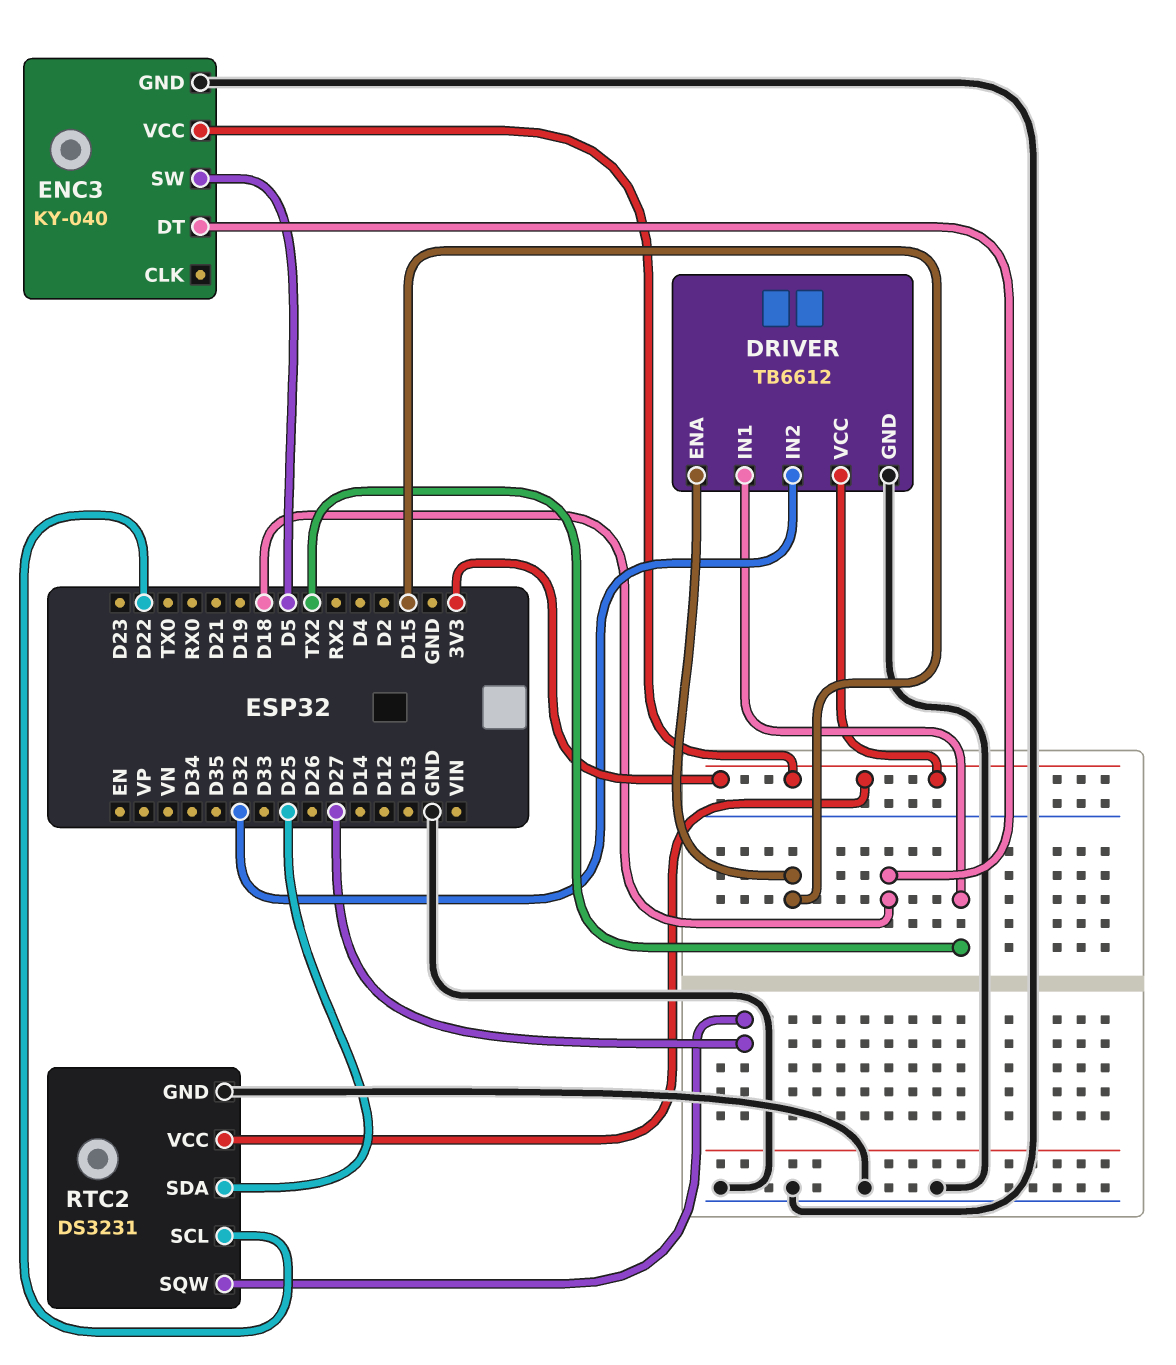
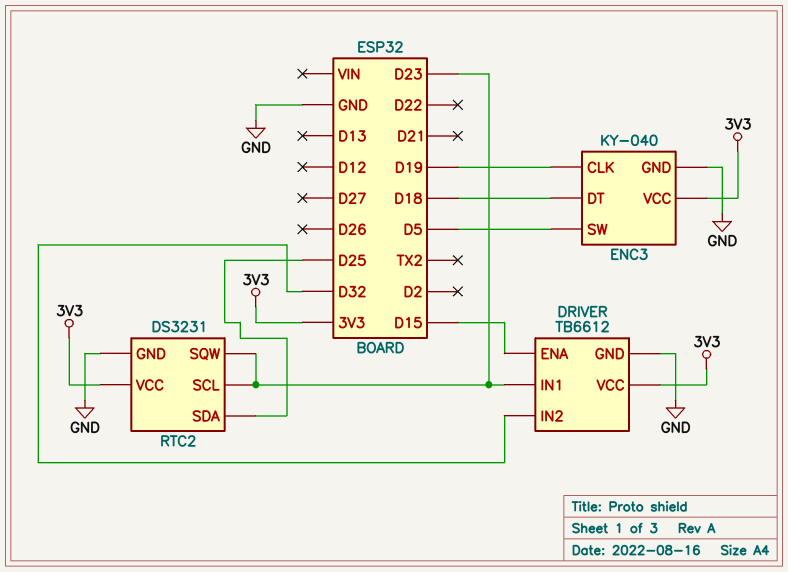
DRIVER pin IN1: TX2 -> D23
ENC3 pin CLK: none -> D19
RTC2 pin SCL: D22 -> D23
RTC2 pin SQW: D27 -> D23

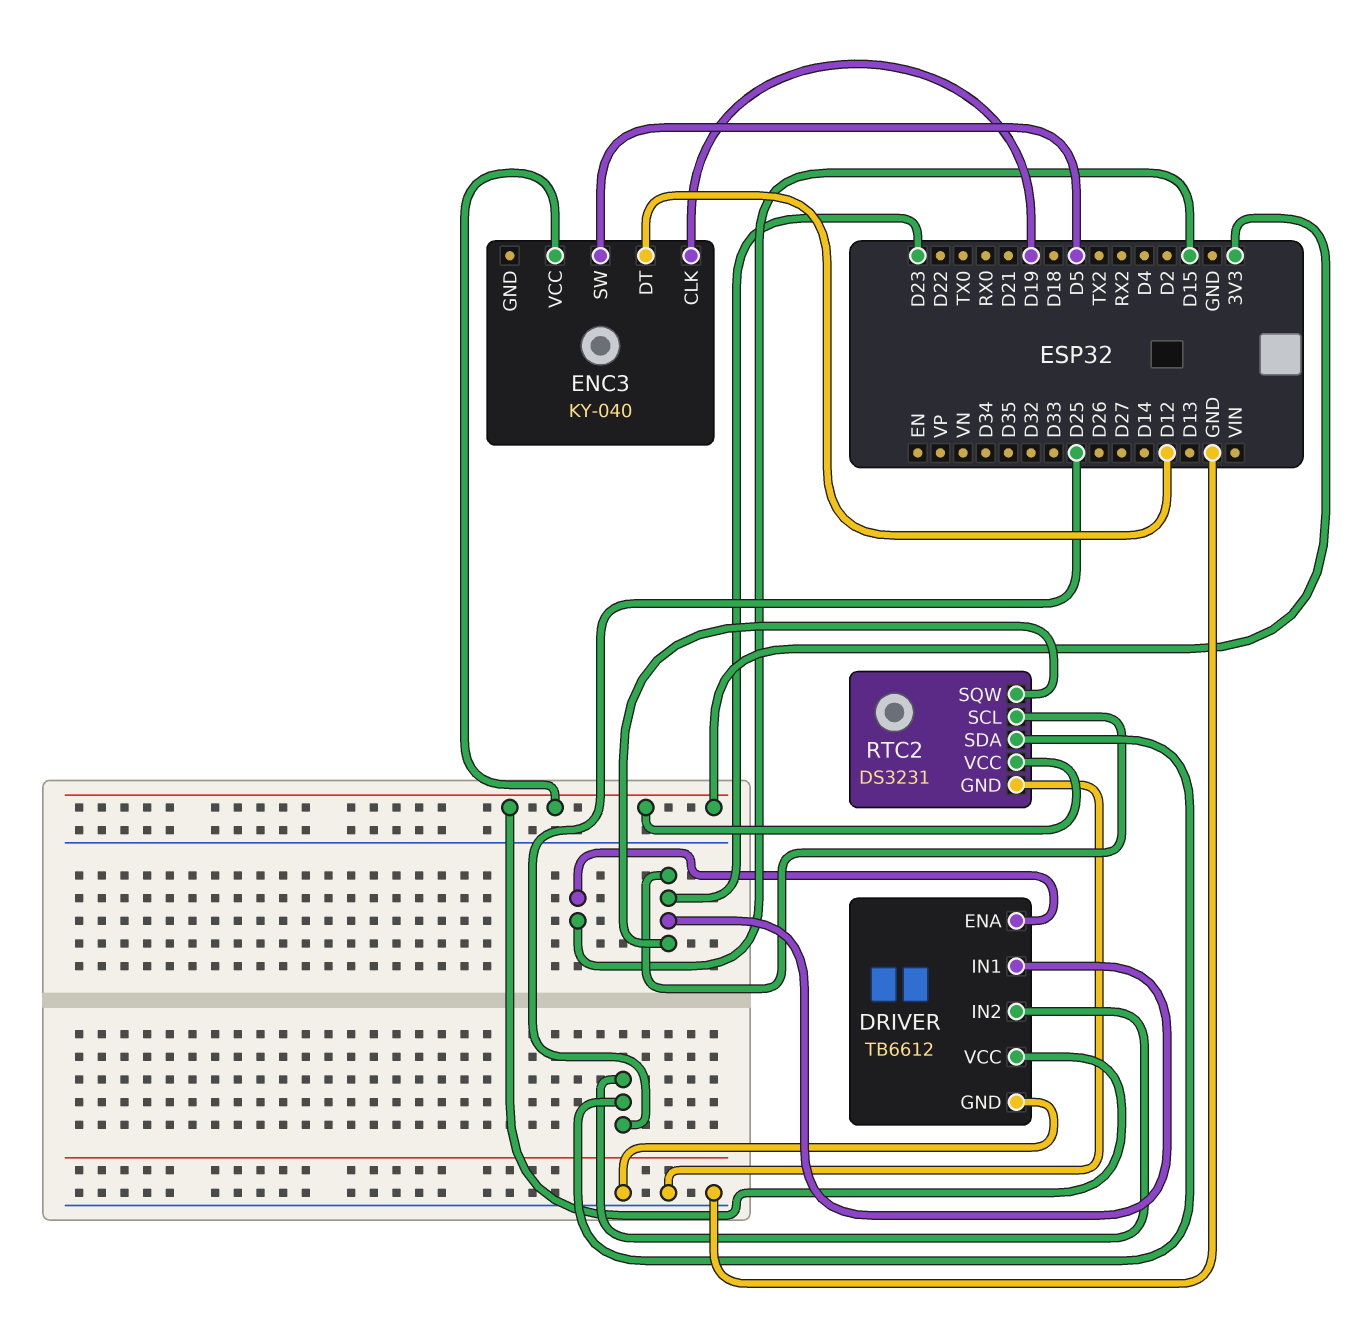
DRIVER pin IN2: D32 -> D25
ENC3 pin DT: D18 -> D12
ENC3 pin GND: GND -> none

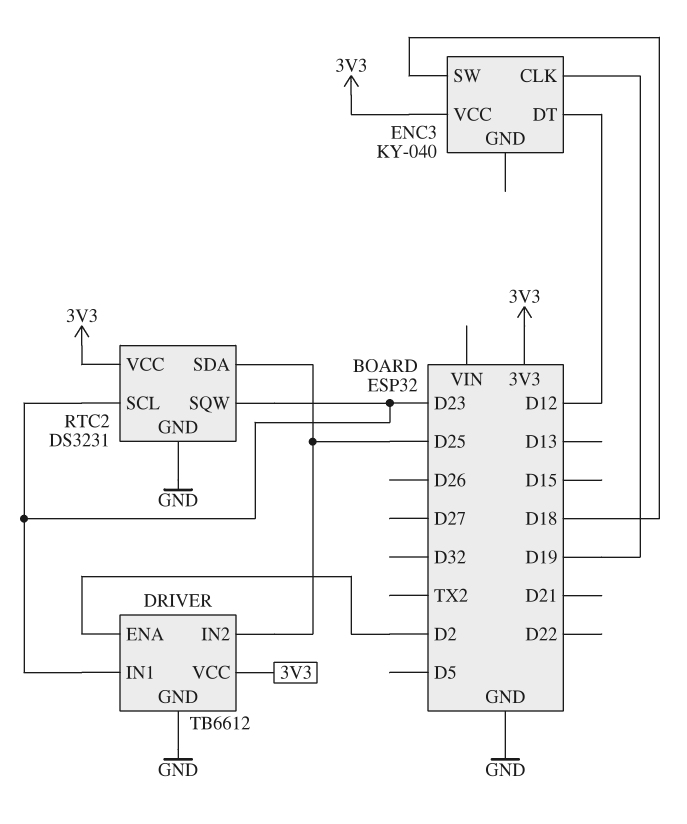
DRIVER pin ENA: D15 -> D2
ENC3 pin SW: D5 -> D18

